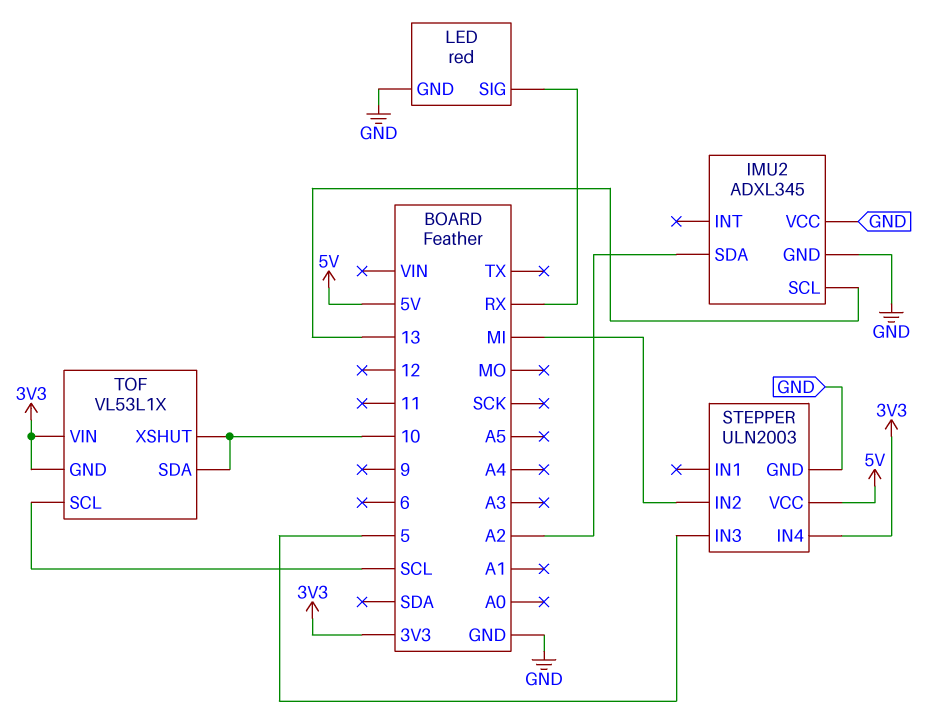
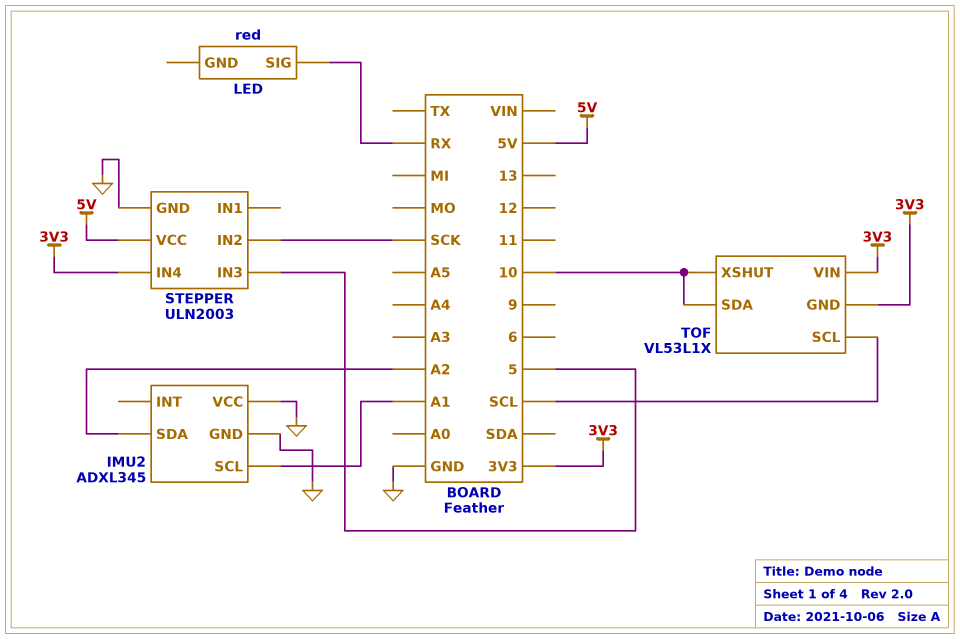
IMU2 pin SCL: 13 -> A1
LED pin GND: GND -> none
STEPPER pin IN2: MI -> SCK

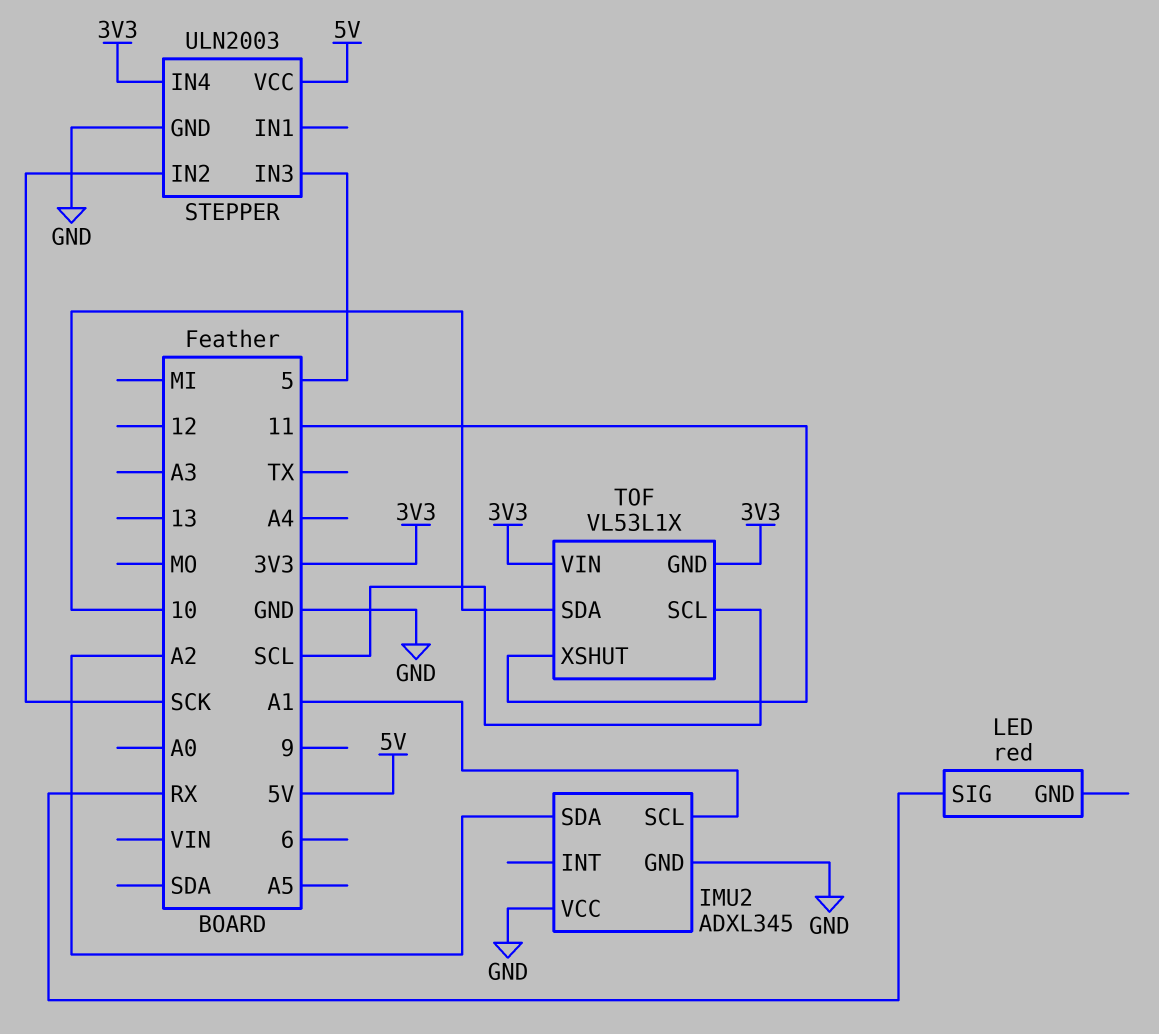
TOF pin XSHUT: 10 -> 11

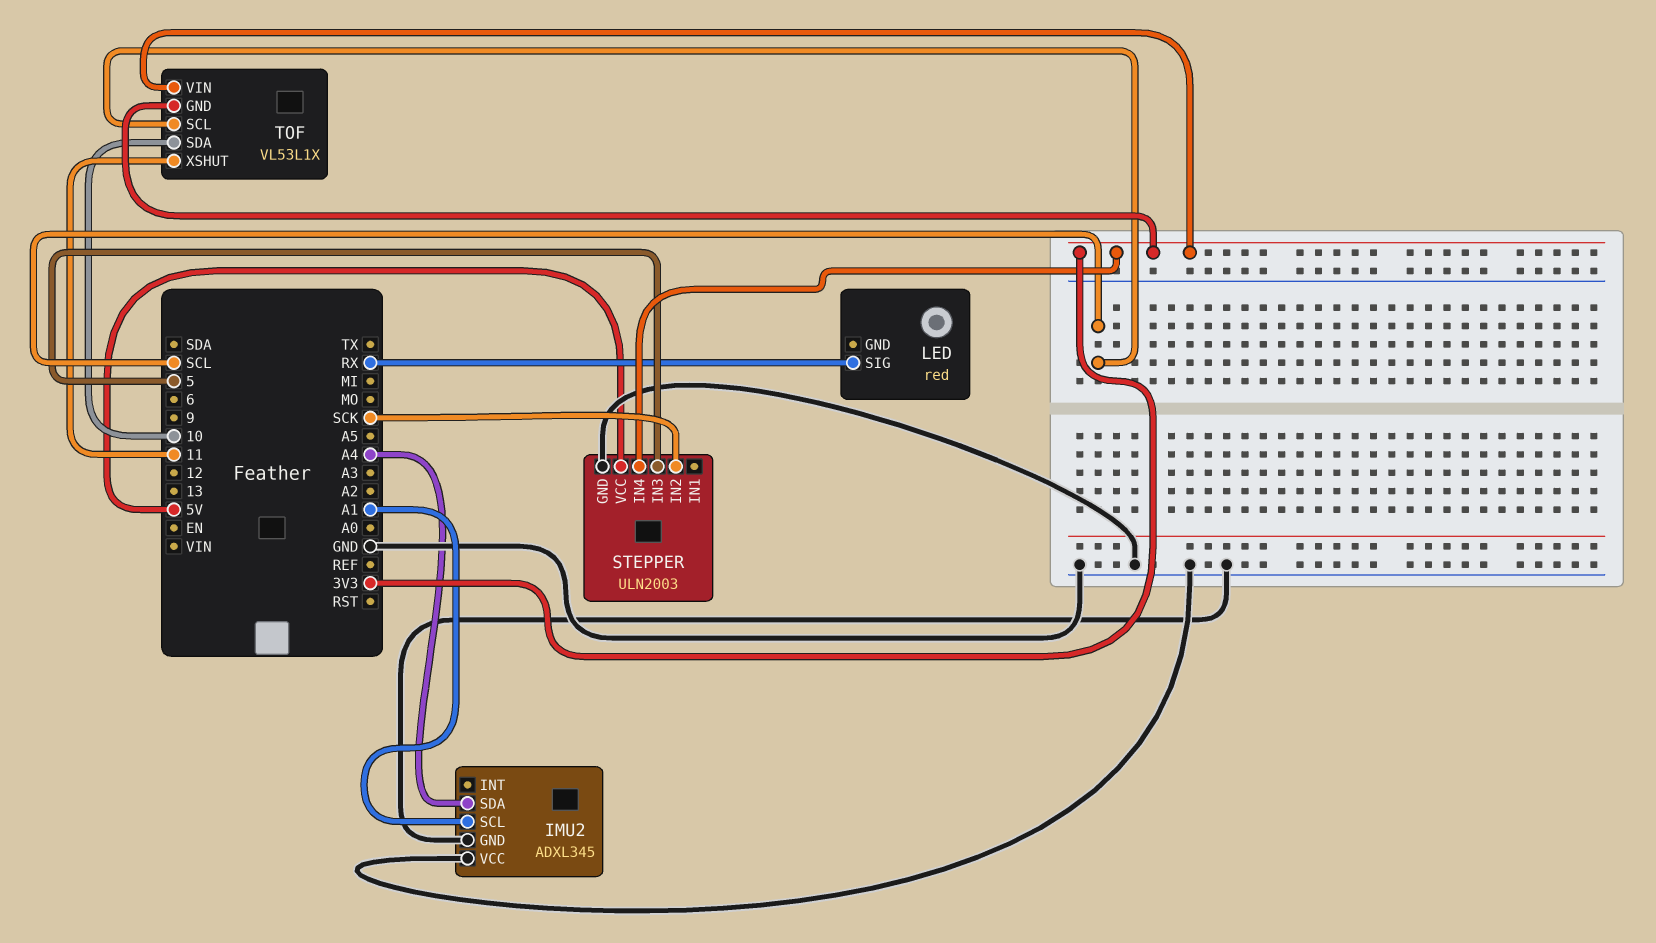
IMU2 pin SDA: A2 -> A4

